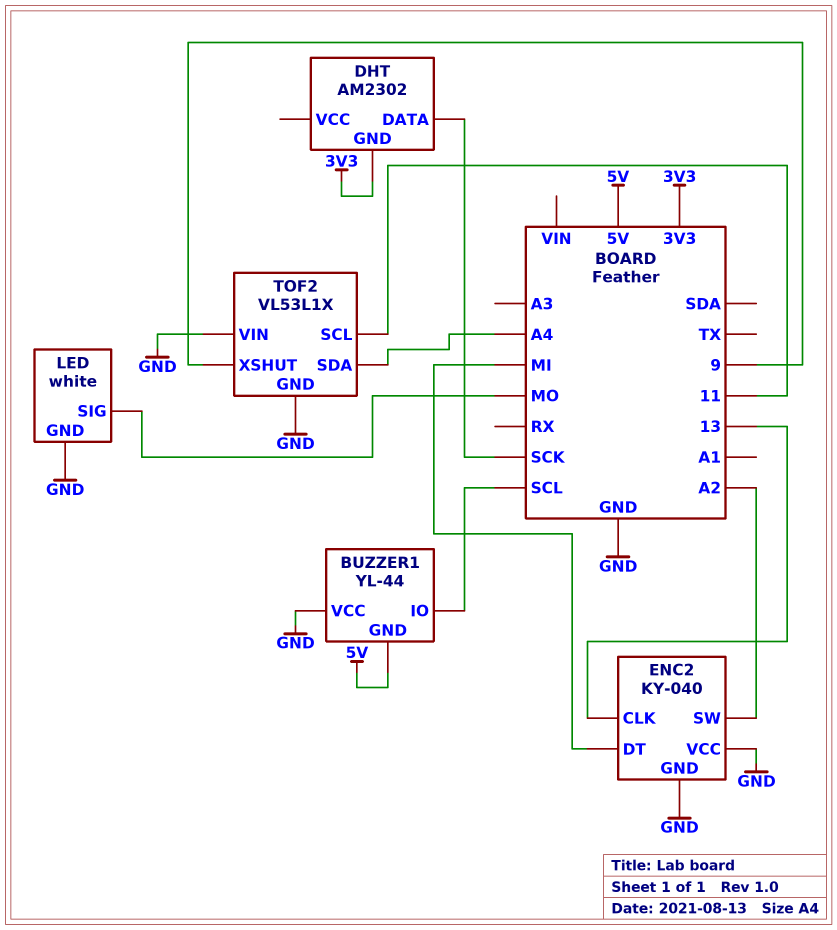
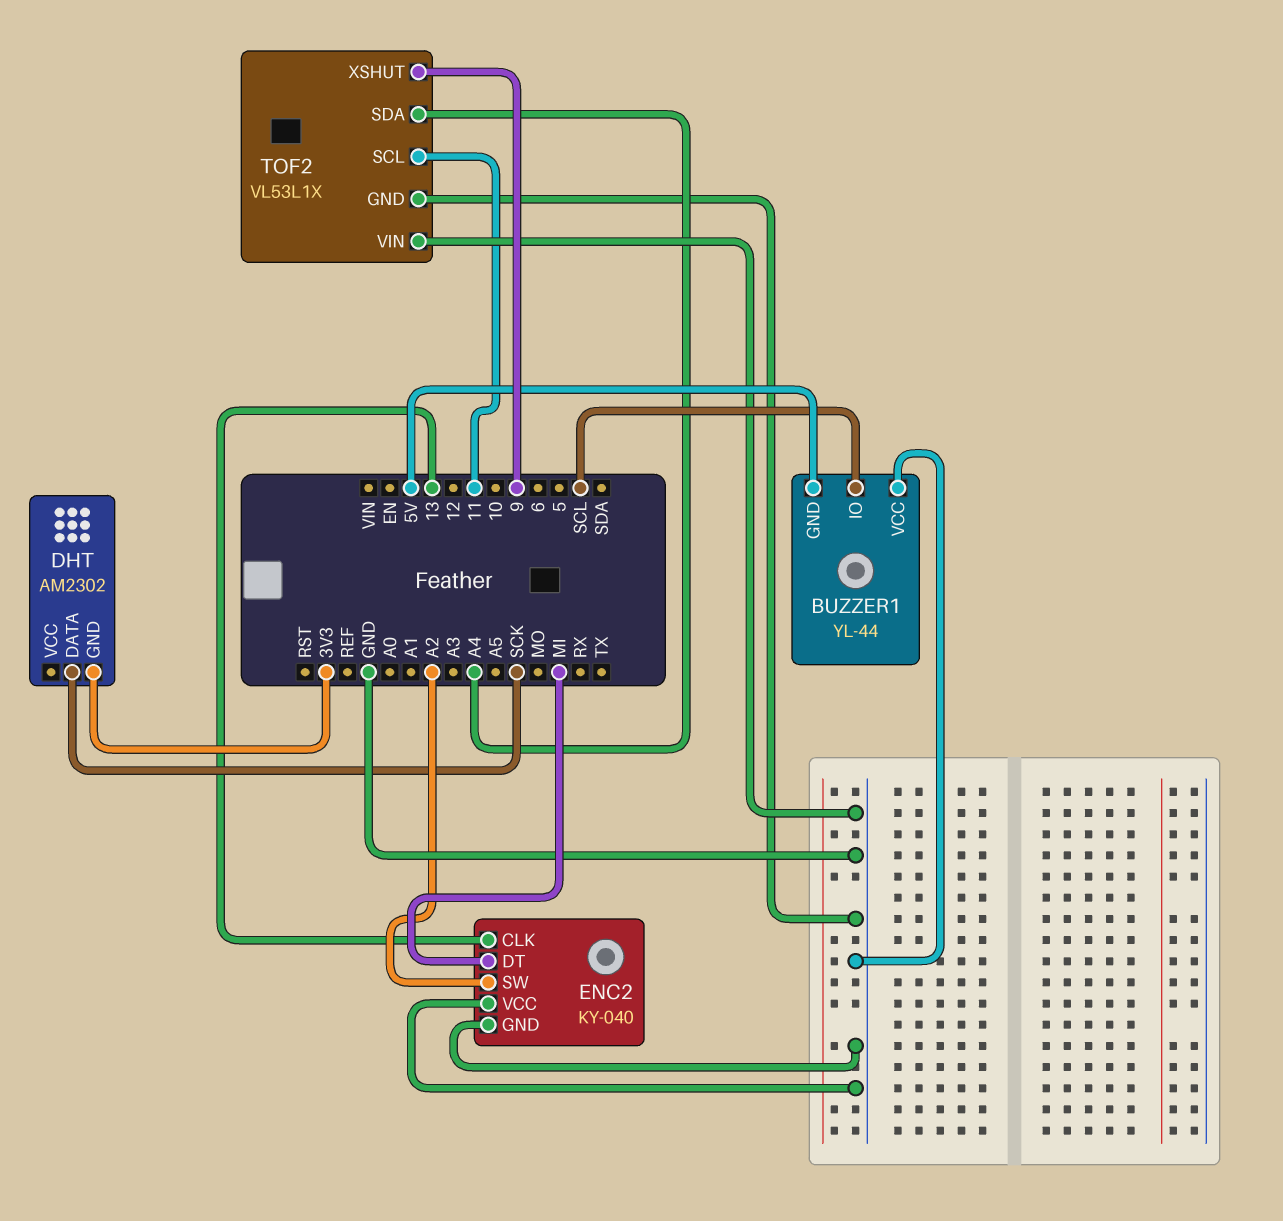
LED: white -> none
LED pin GND: GND -> none
LED pin SIG: MO -> none

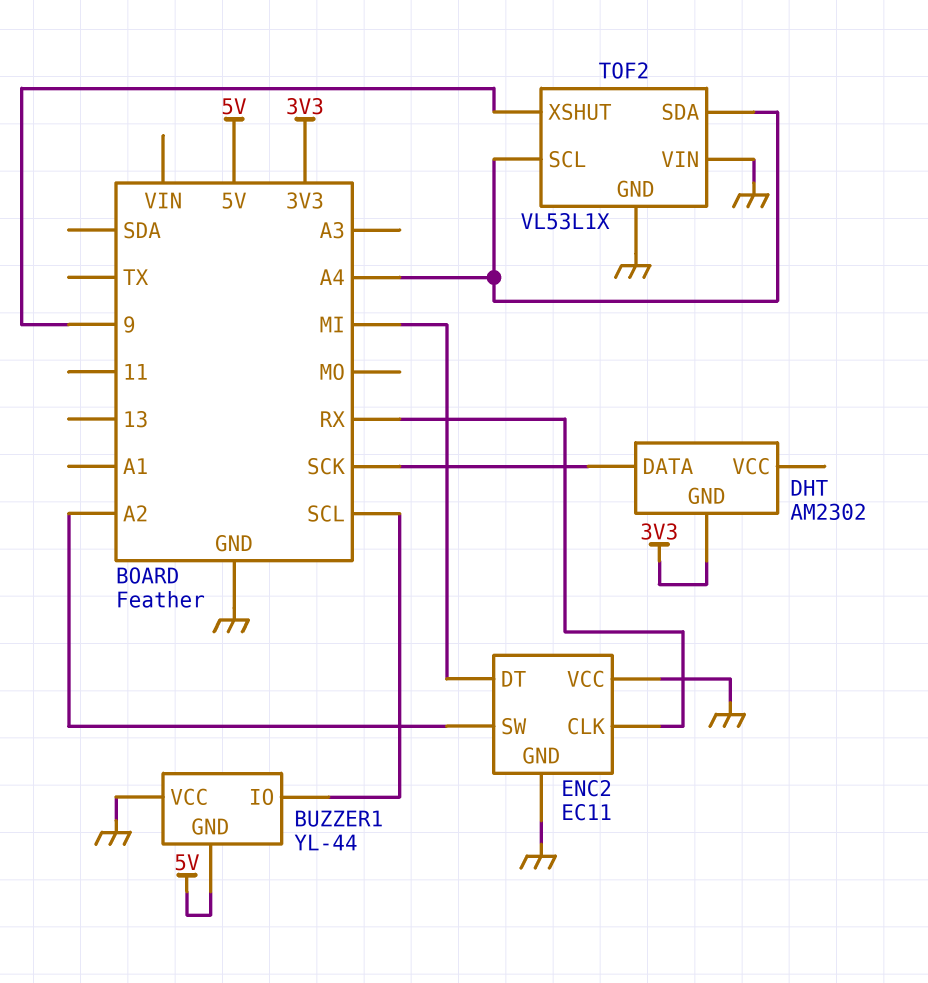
ENC2: KY-040 -> EC11
ENC2 pin CLK: 13 -> RX
TOF2 pin SCL: 11 -> A4

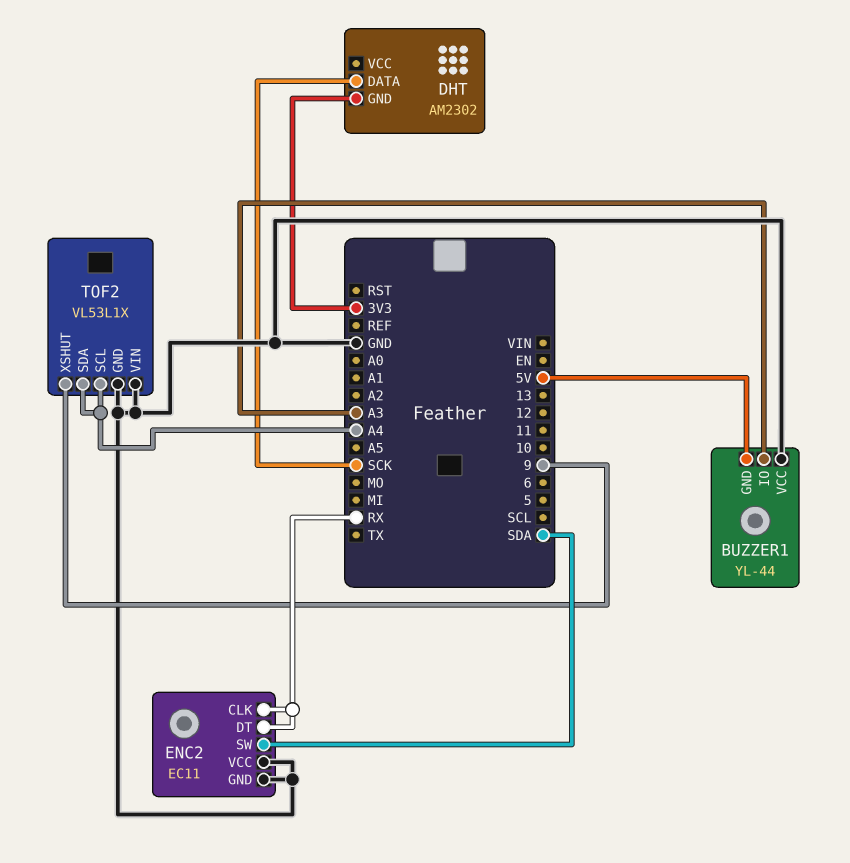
BUZZER1 pin IO: SCL -> A3
ENC2 pin DT: MI -> RX
ENC2 pin SW: A2 -> SDA

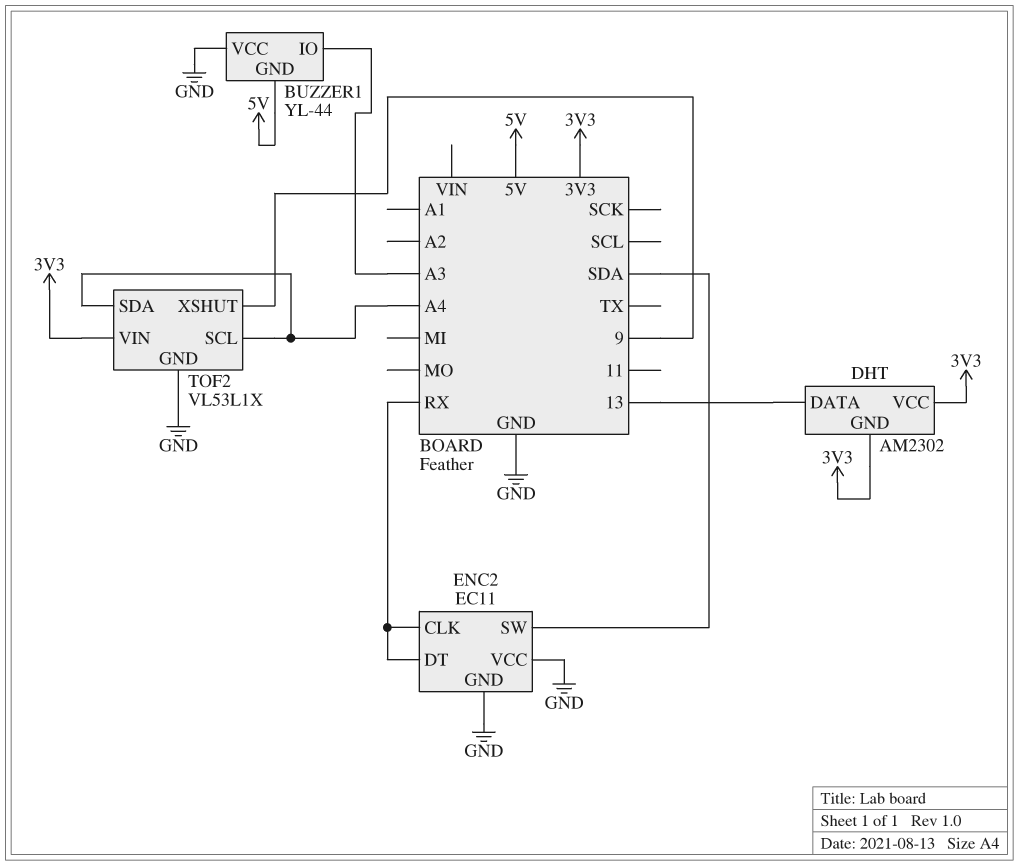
DHT pin DATA: SCK -> 13
DHT pin VCC: none -> 3V3
TOF2 pin VIN: GND -> 3V3

